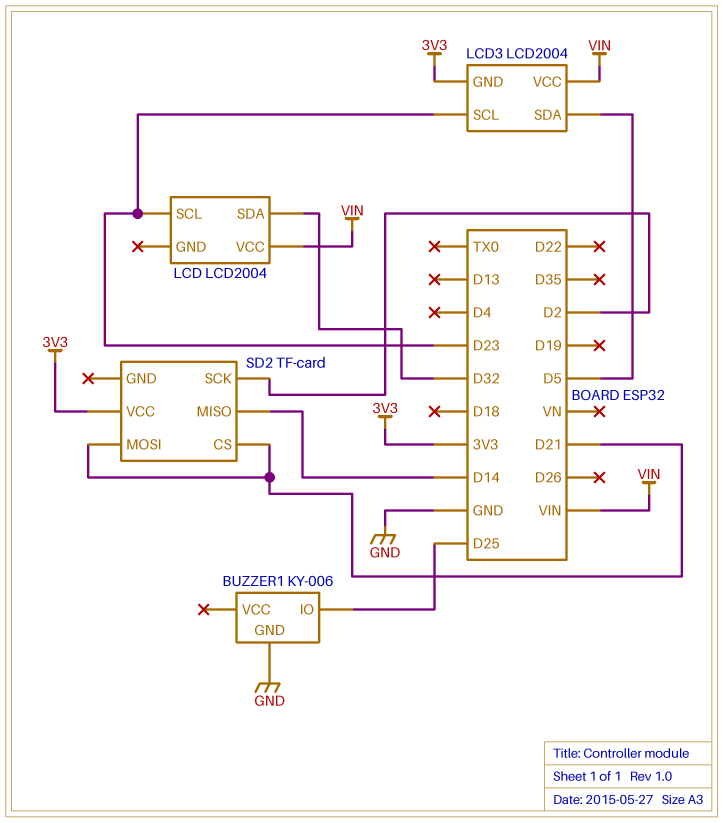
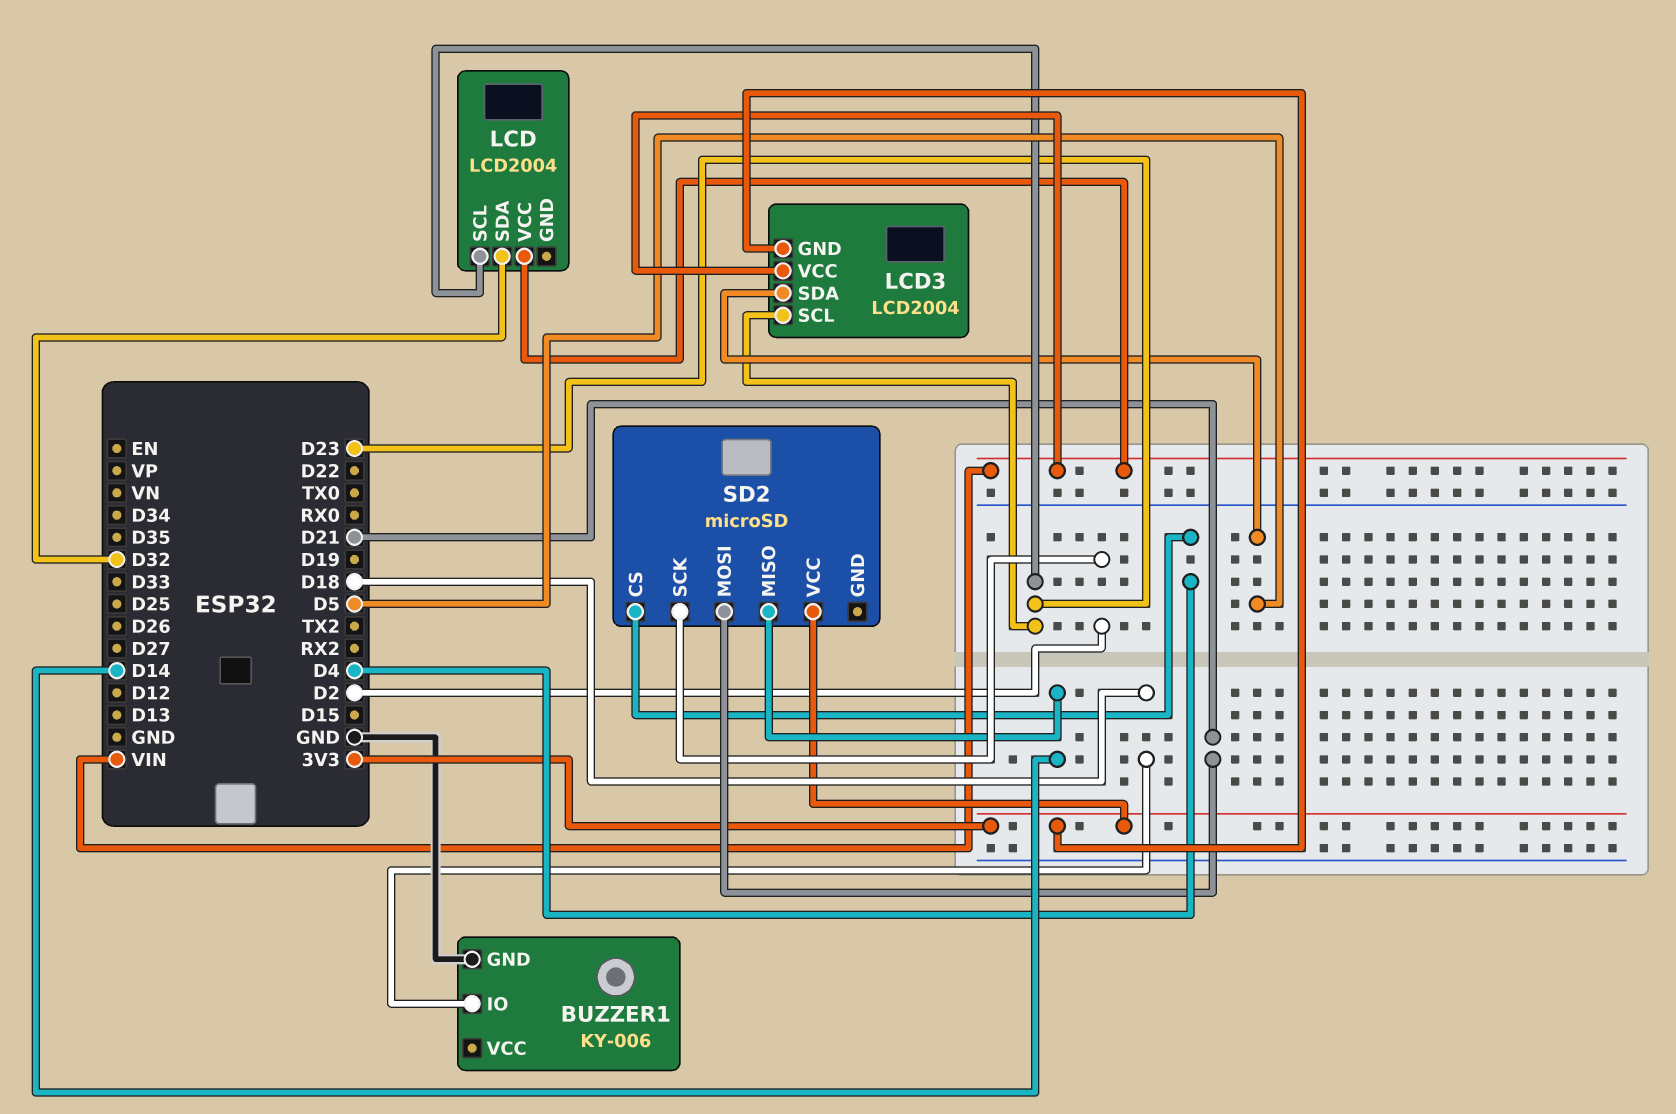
BUZZER1 pin IO: D25 -> D18
SD2: TF-card -> microSD
SD2 pin CS: D21 -> D4

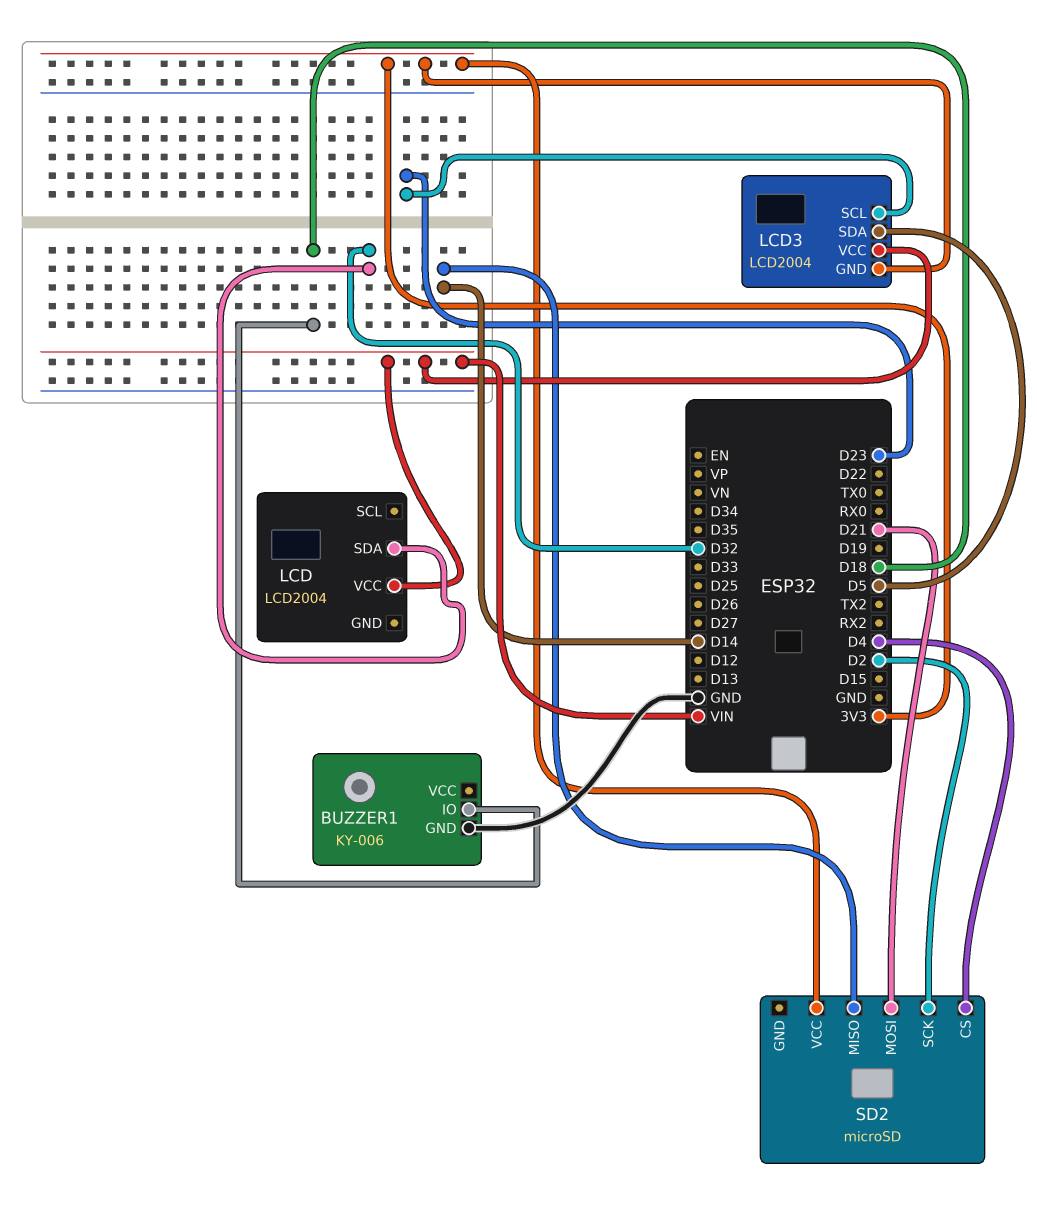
LCD pin SCL: D23 -> none

